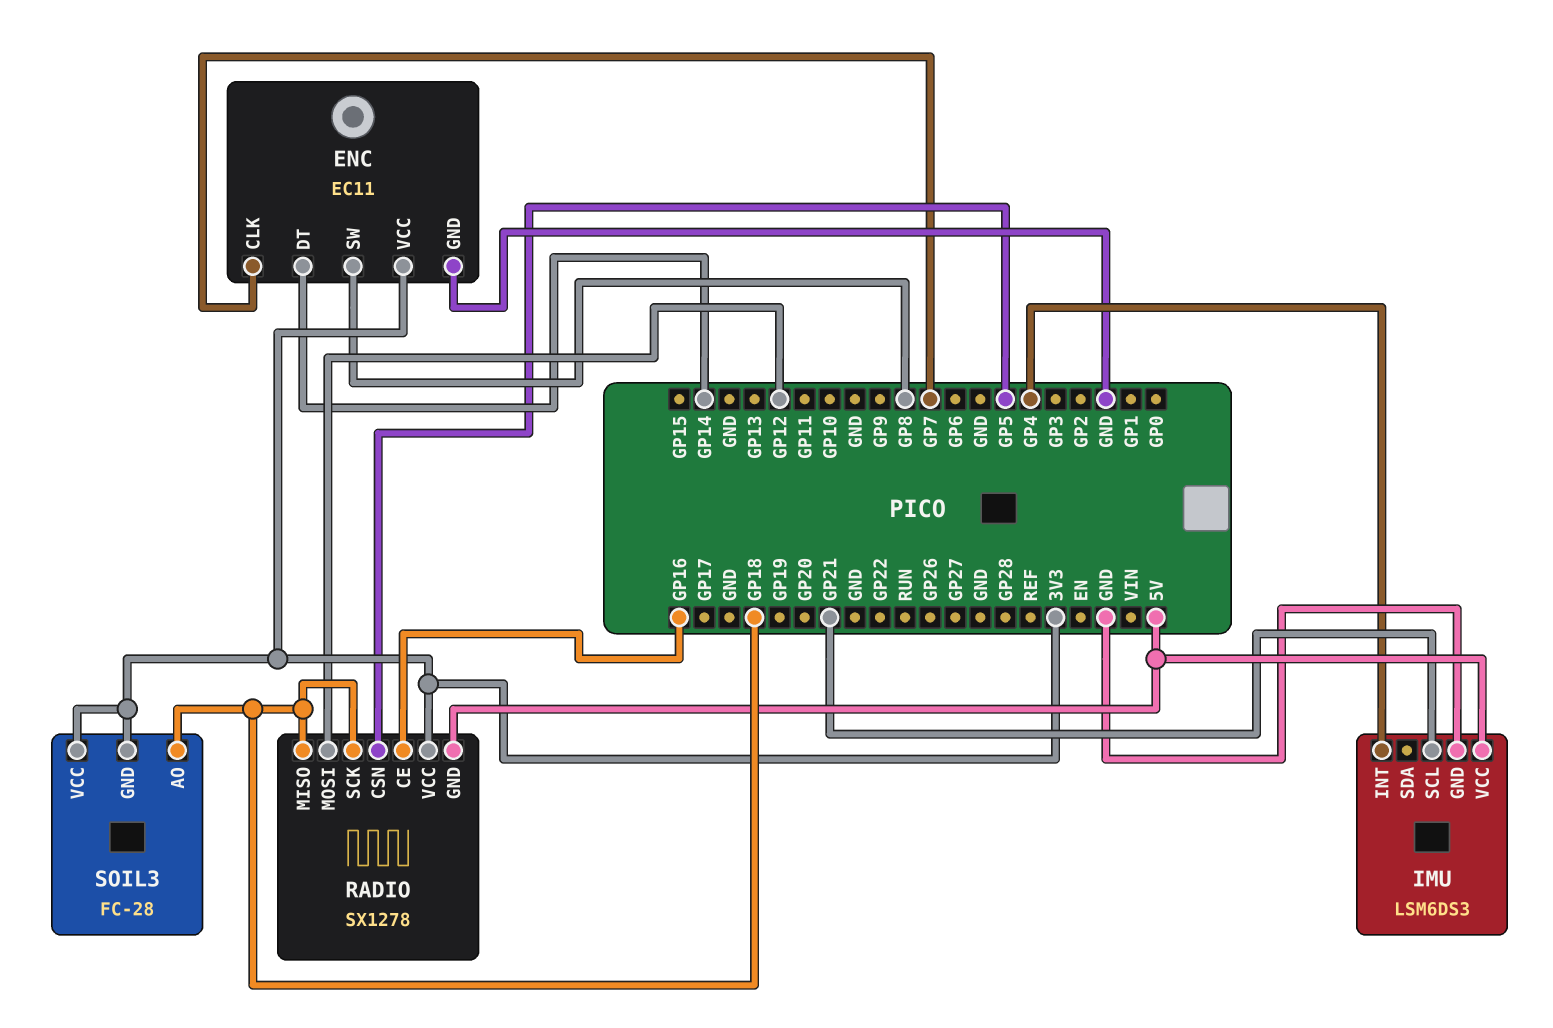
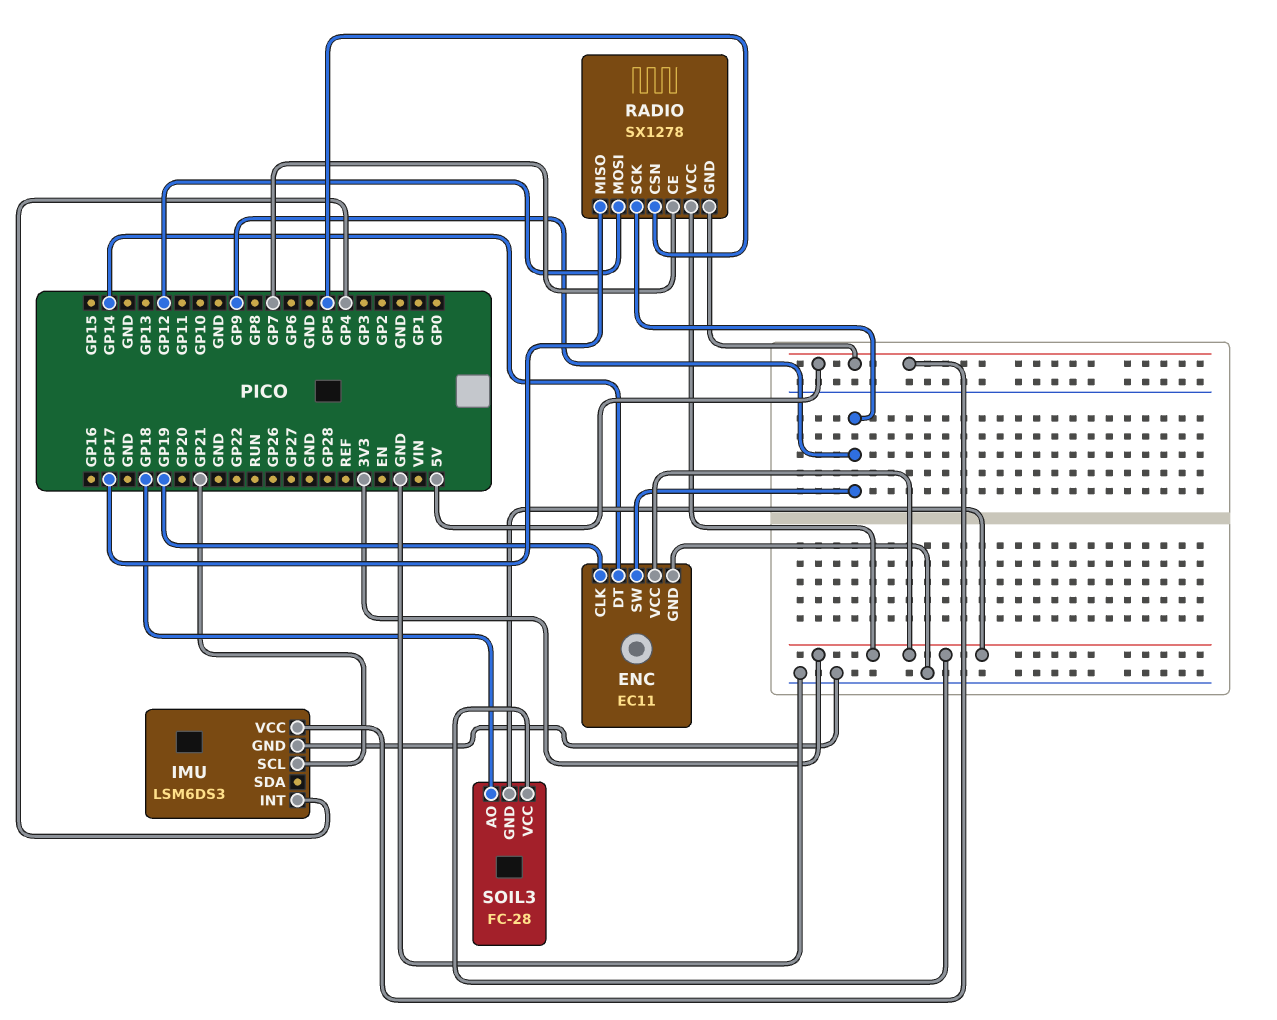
ENC pin CLK: GP7 -> GP19
ENC pin SW: GP8 -> GP9
RADIO pin CE: GP16 -> GP7
RADIO pin MISO: GP18 -> GP17
RADIO pin SCK: GP18 -> GP9

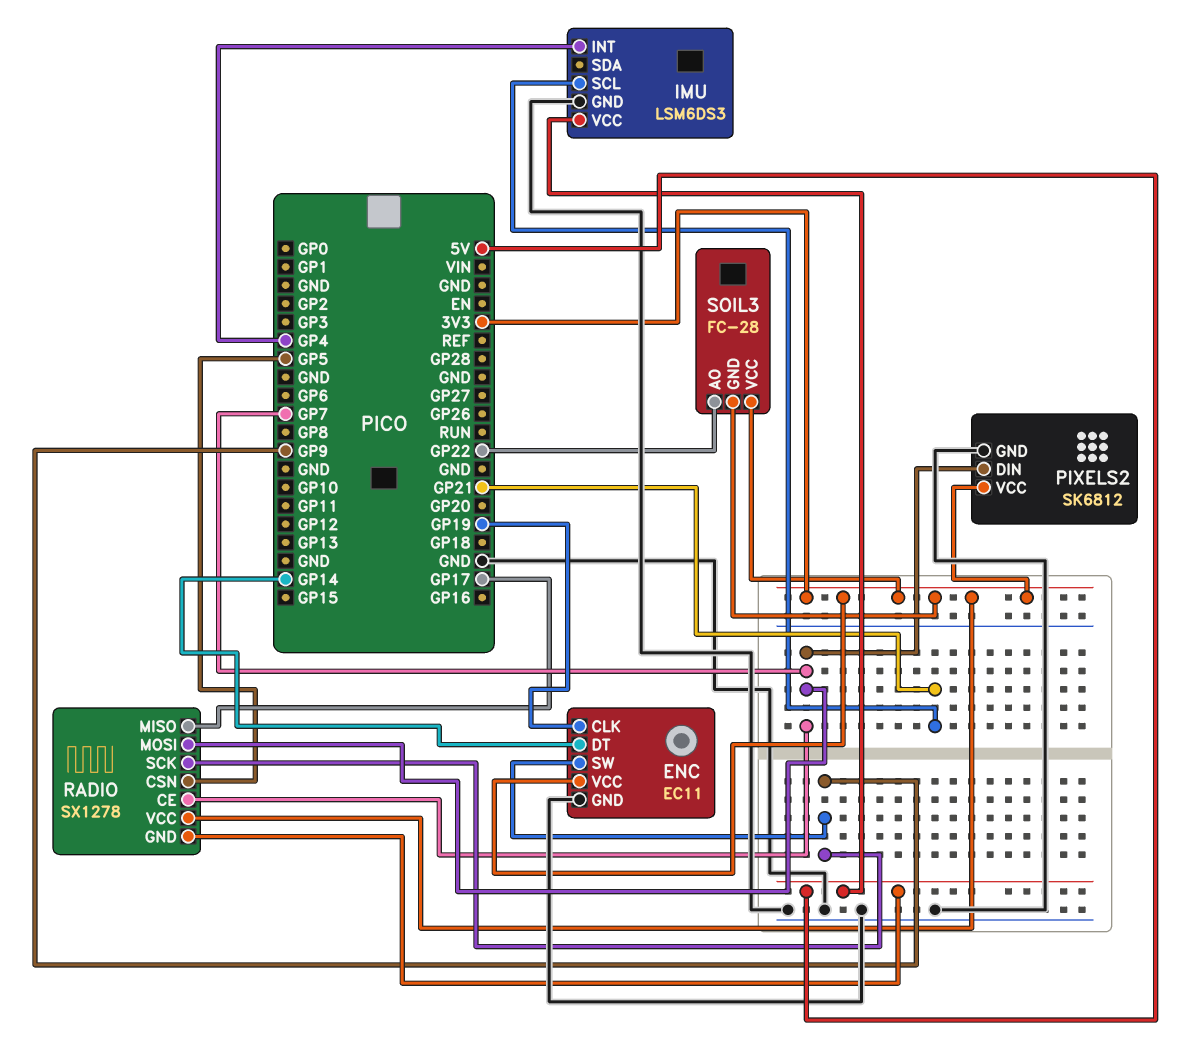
PIXELS2: none -> SK6812
PIXELS2 pin DIN: none -> GP7
PIXELS2 pin GND: none -> GND
PIXELS2 pin VCC: none -> 3V3
RADIO pin MOSI: GP12 -> GP7
SOIL3 pin AO: GP18 -> GP22

